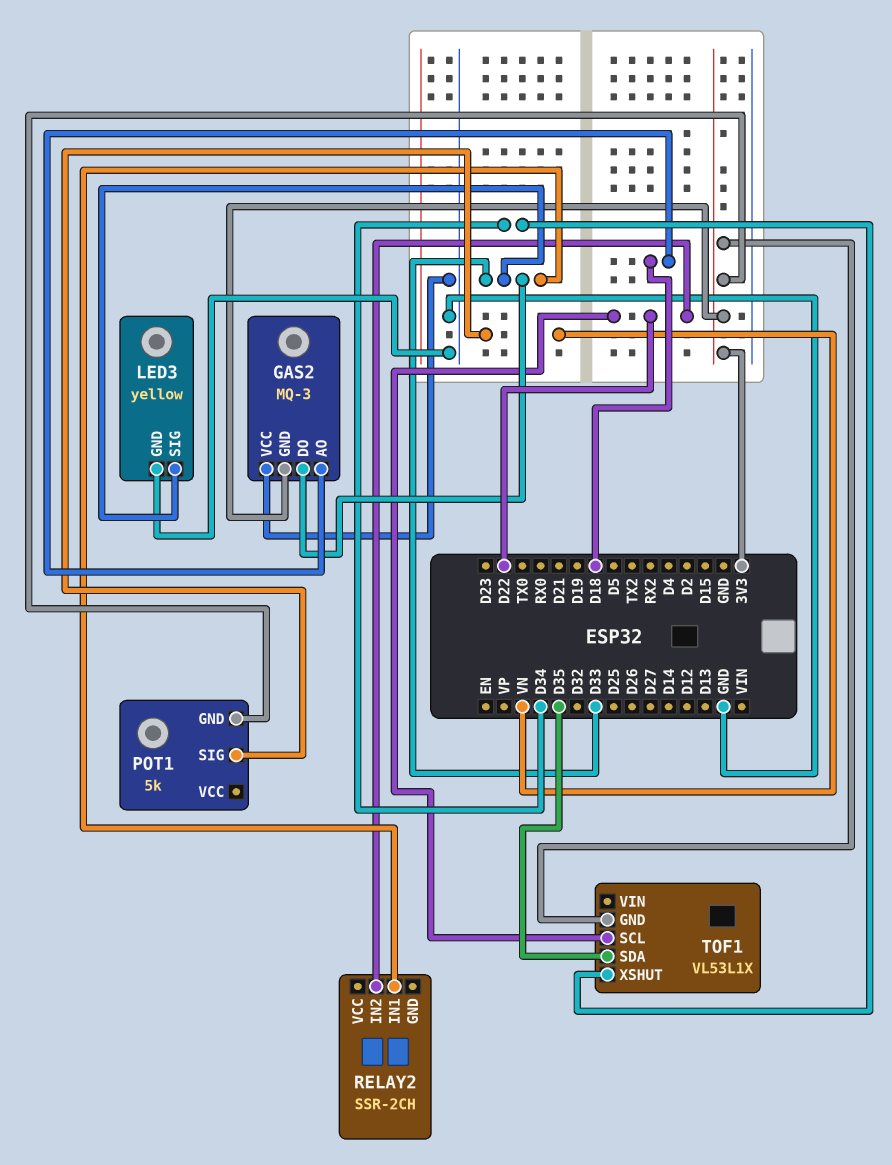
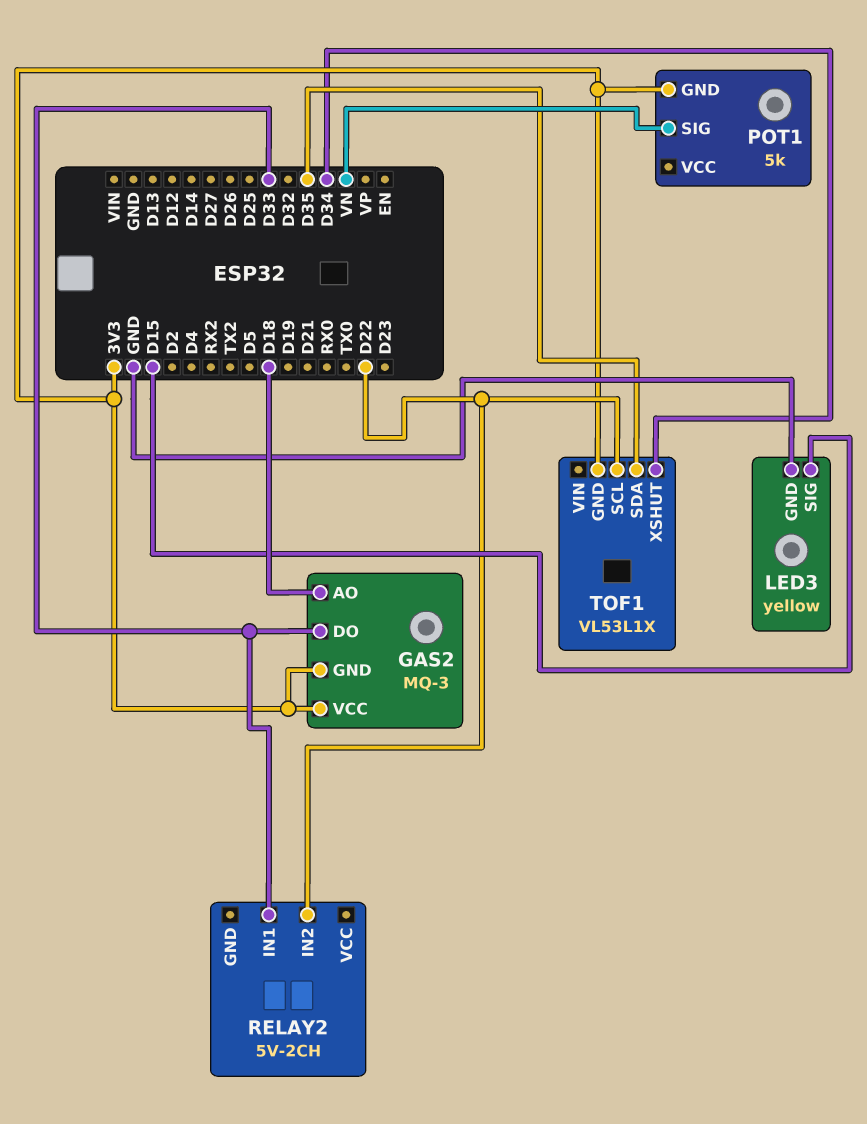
GAS2 pin VCC: GND -> 3V3
LED3 pin SIG: D33 -> D15
RELAY2: SSR-2CH -> 5V-2CH

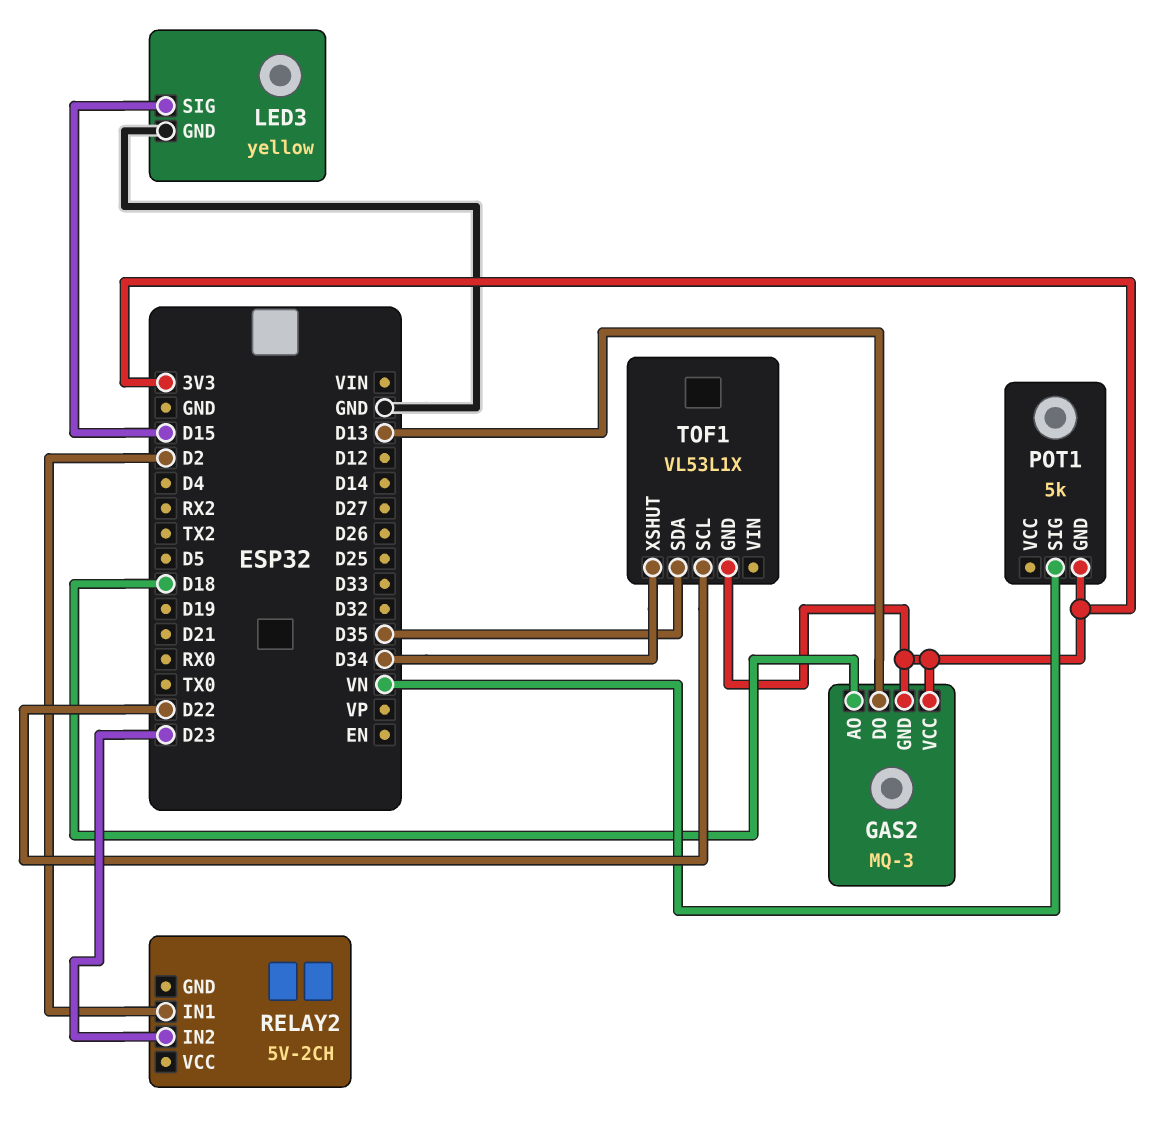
GAS2 pin DO: D33 -> D13
RELAY2 pin IN1: D33 -> D2
RELAY2 pin IN2: D22 -> D23

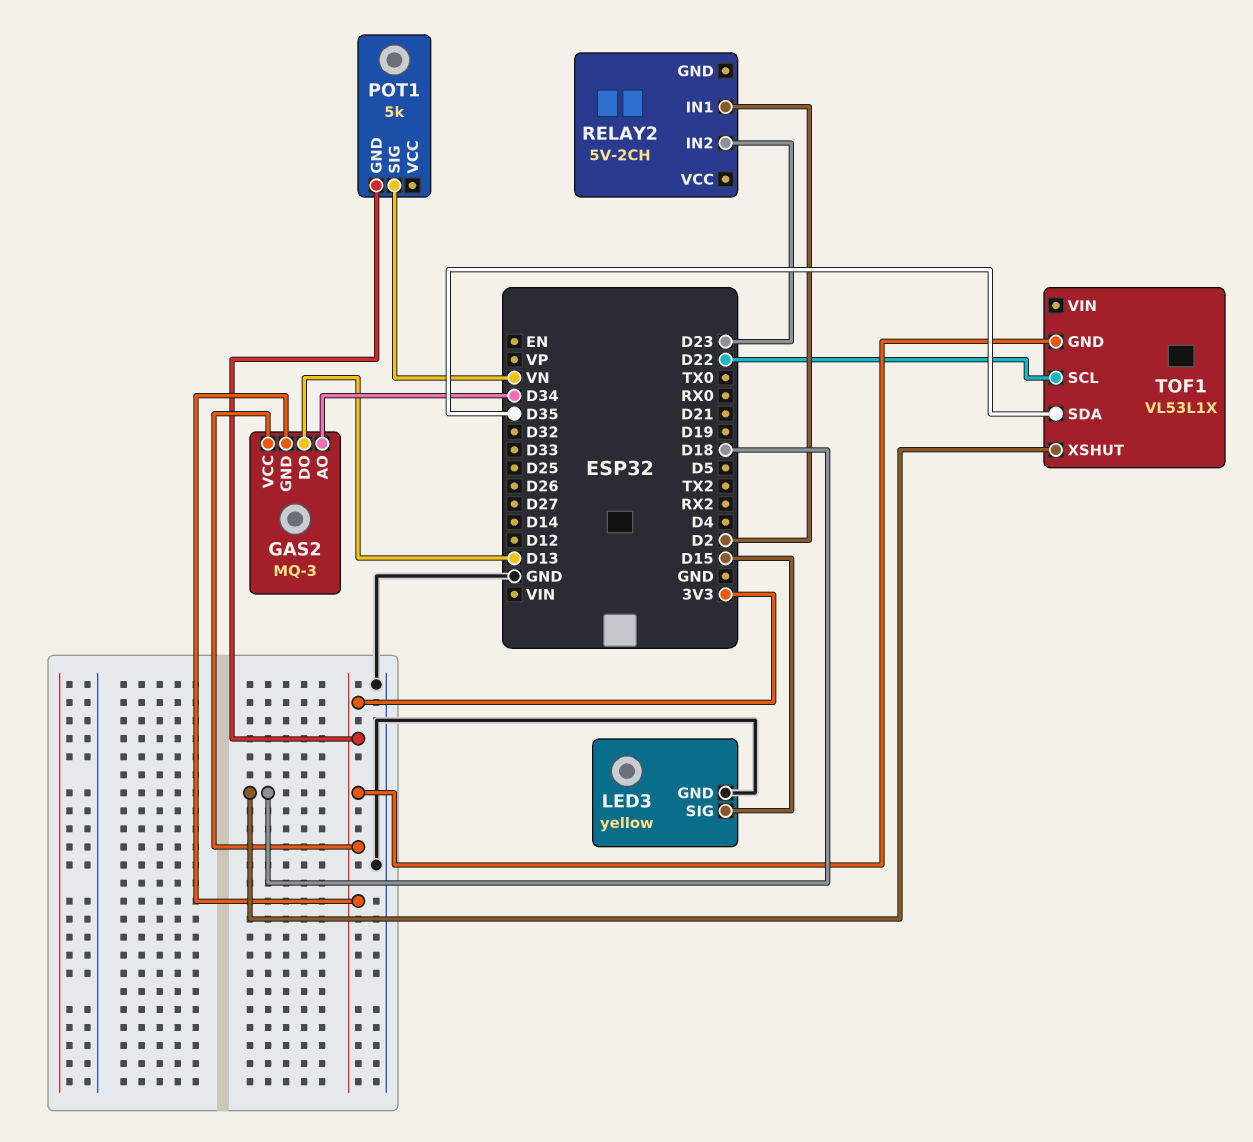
GAS2 pin AO: D18 -> D34
TOF1 pin XSHUT: D34 -> D18

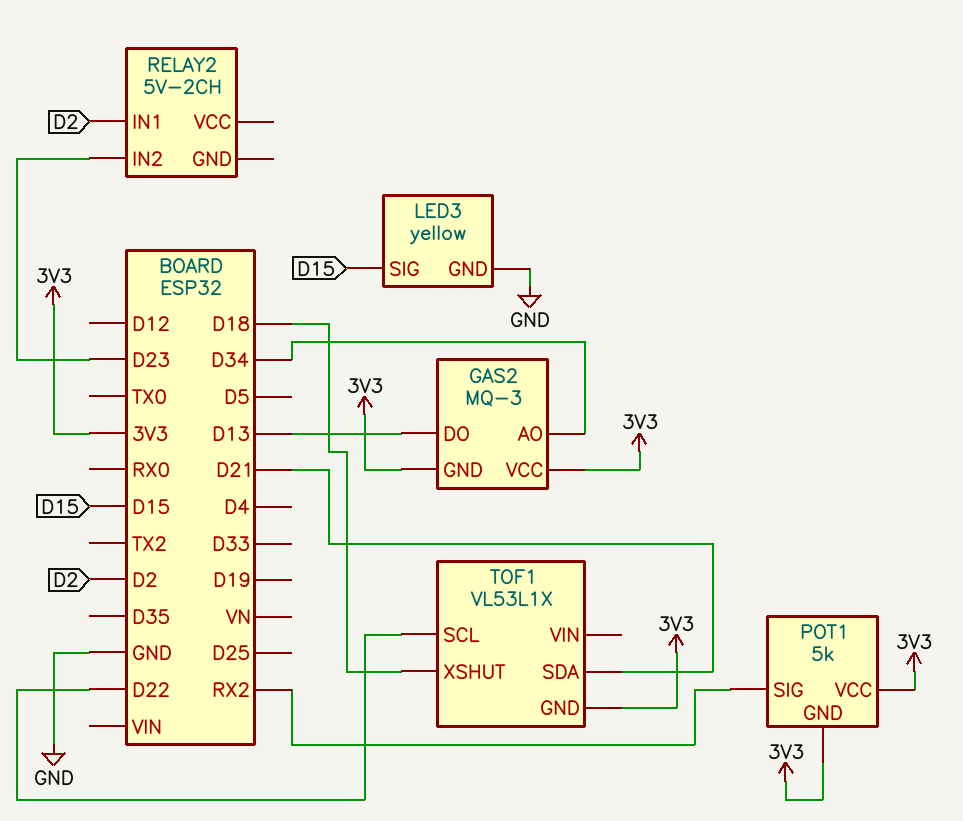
POT1 pin SIG: VN -> RX2
POT1 pin VCC: none -> 3V3
TOF1 pin SDA: D35 -> D21

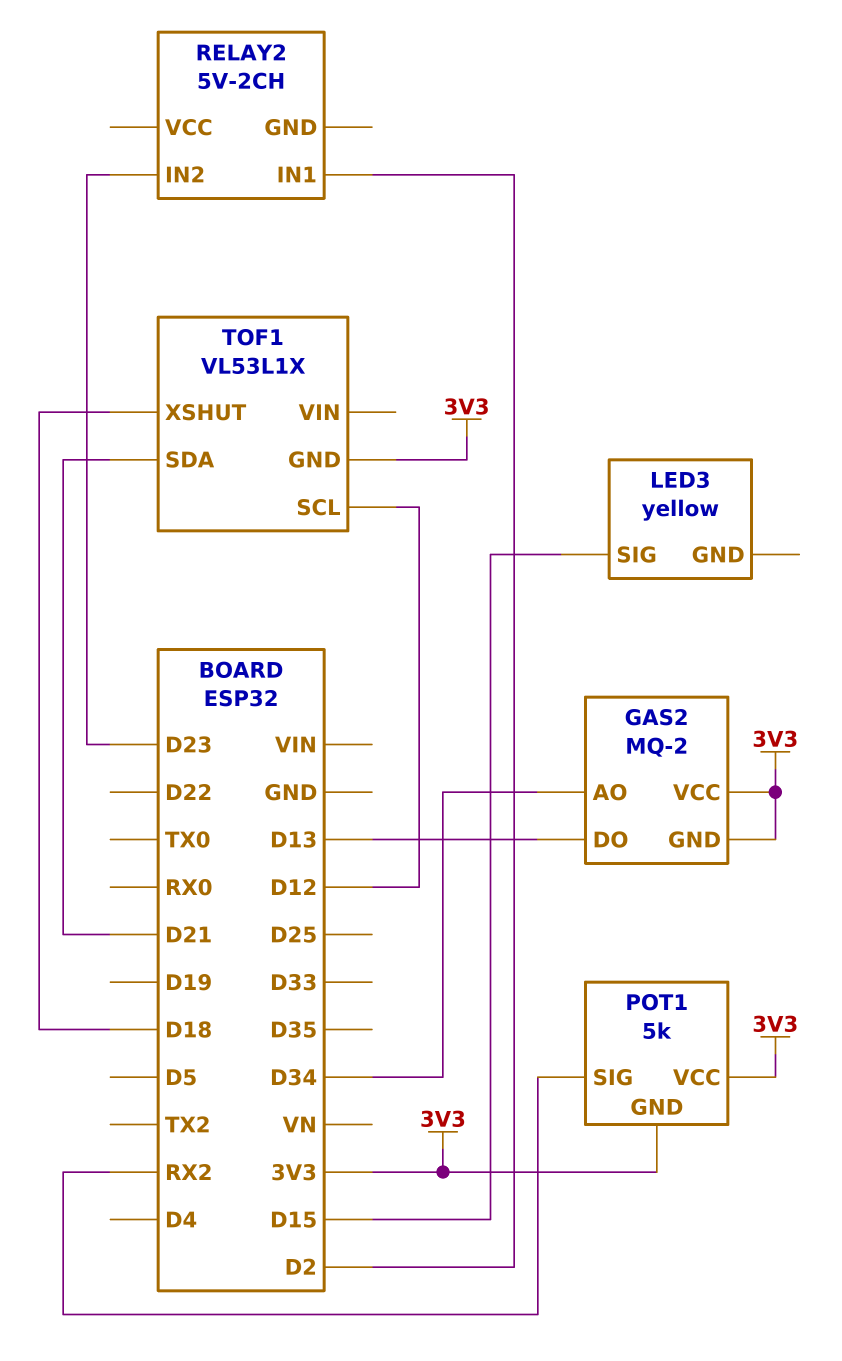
GAS2: MQ-3 -> MQ-2
LED3 pin GND: GND -> none
TOF1 pin SCL: D22 -> D12

